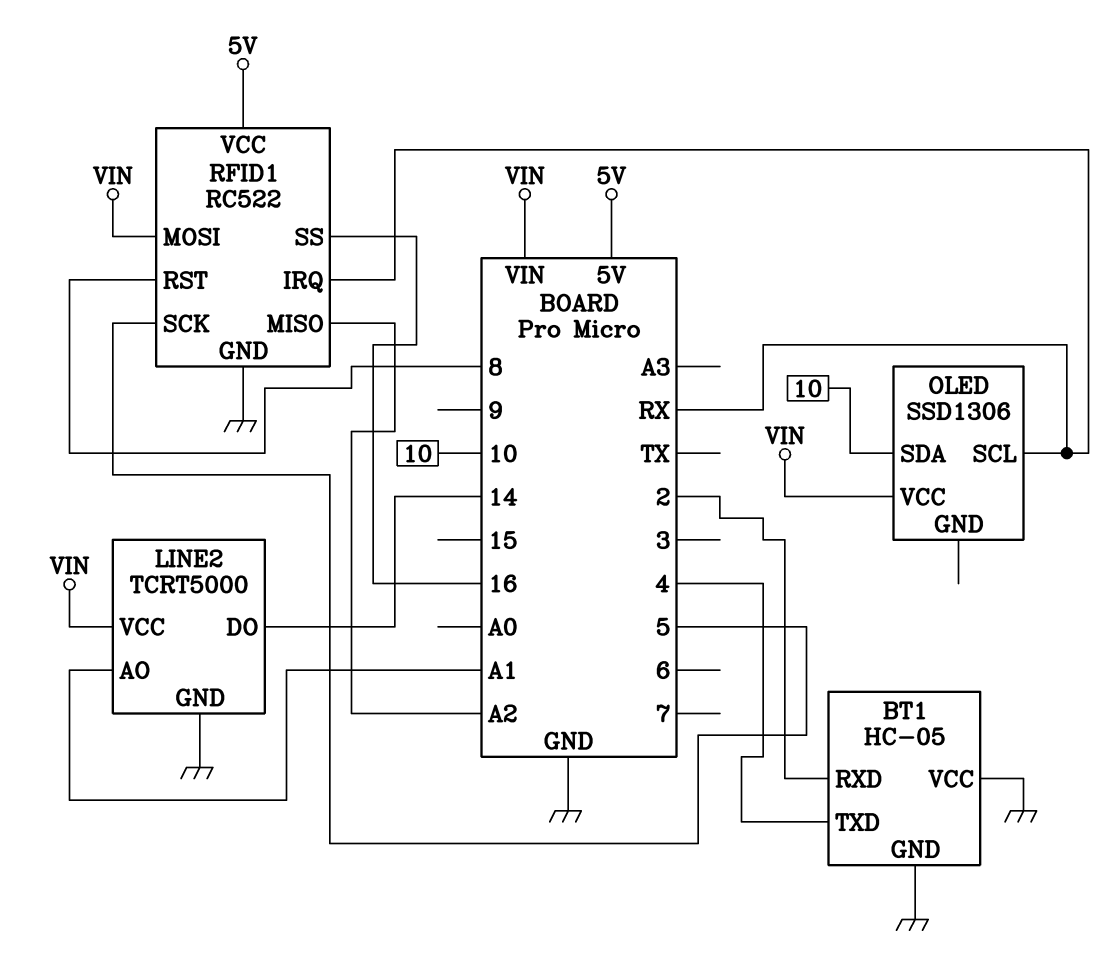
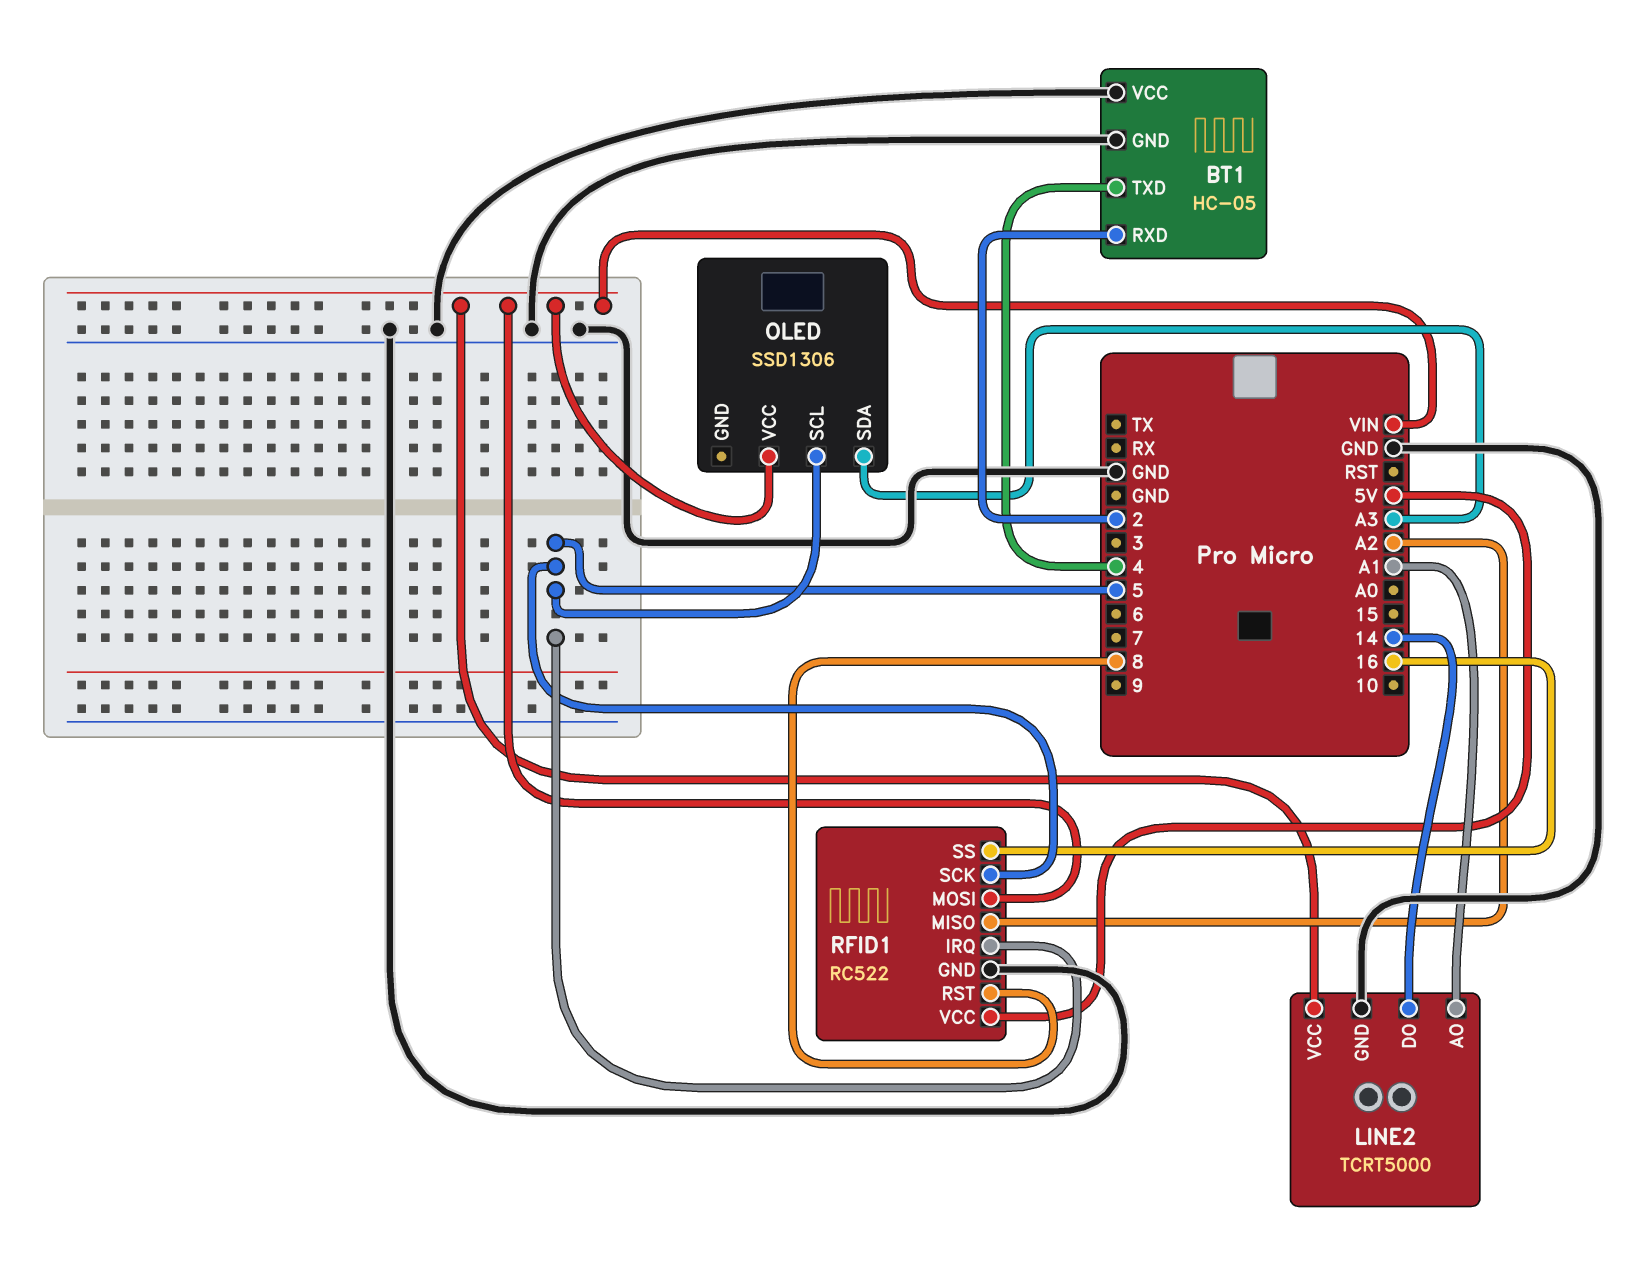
OLED pin SCL: RX -> 5
OLED pin SDA: 10 -> A3
RFID1 pin IRQ: RX -> 5

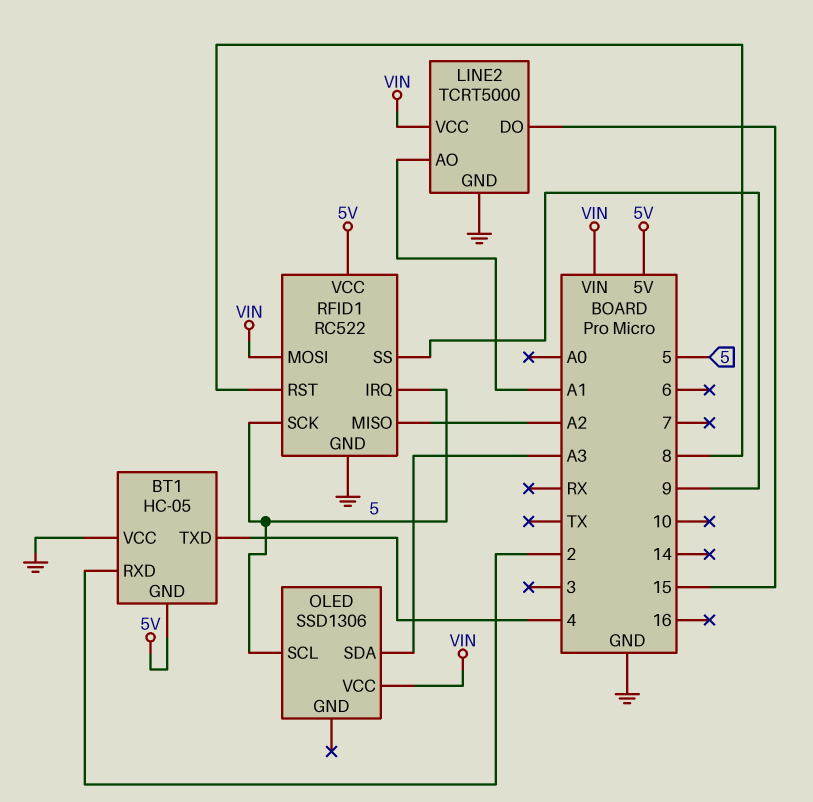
BT1 pin GND: GND -> 5V
LINE2 pin DO: 14 -> 15
RFID1 pin SS: 16 -> 9

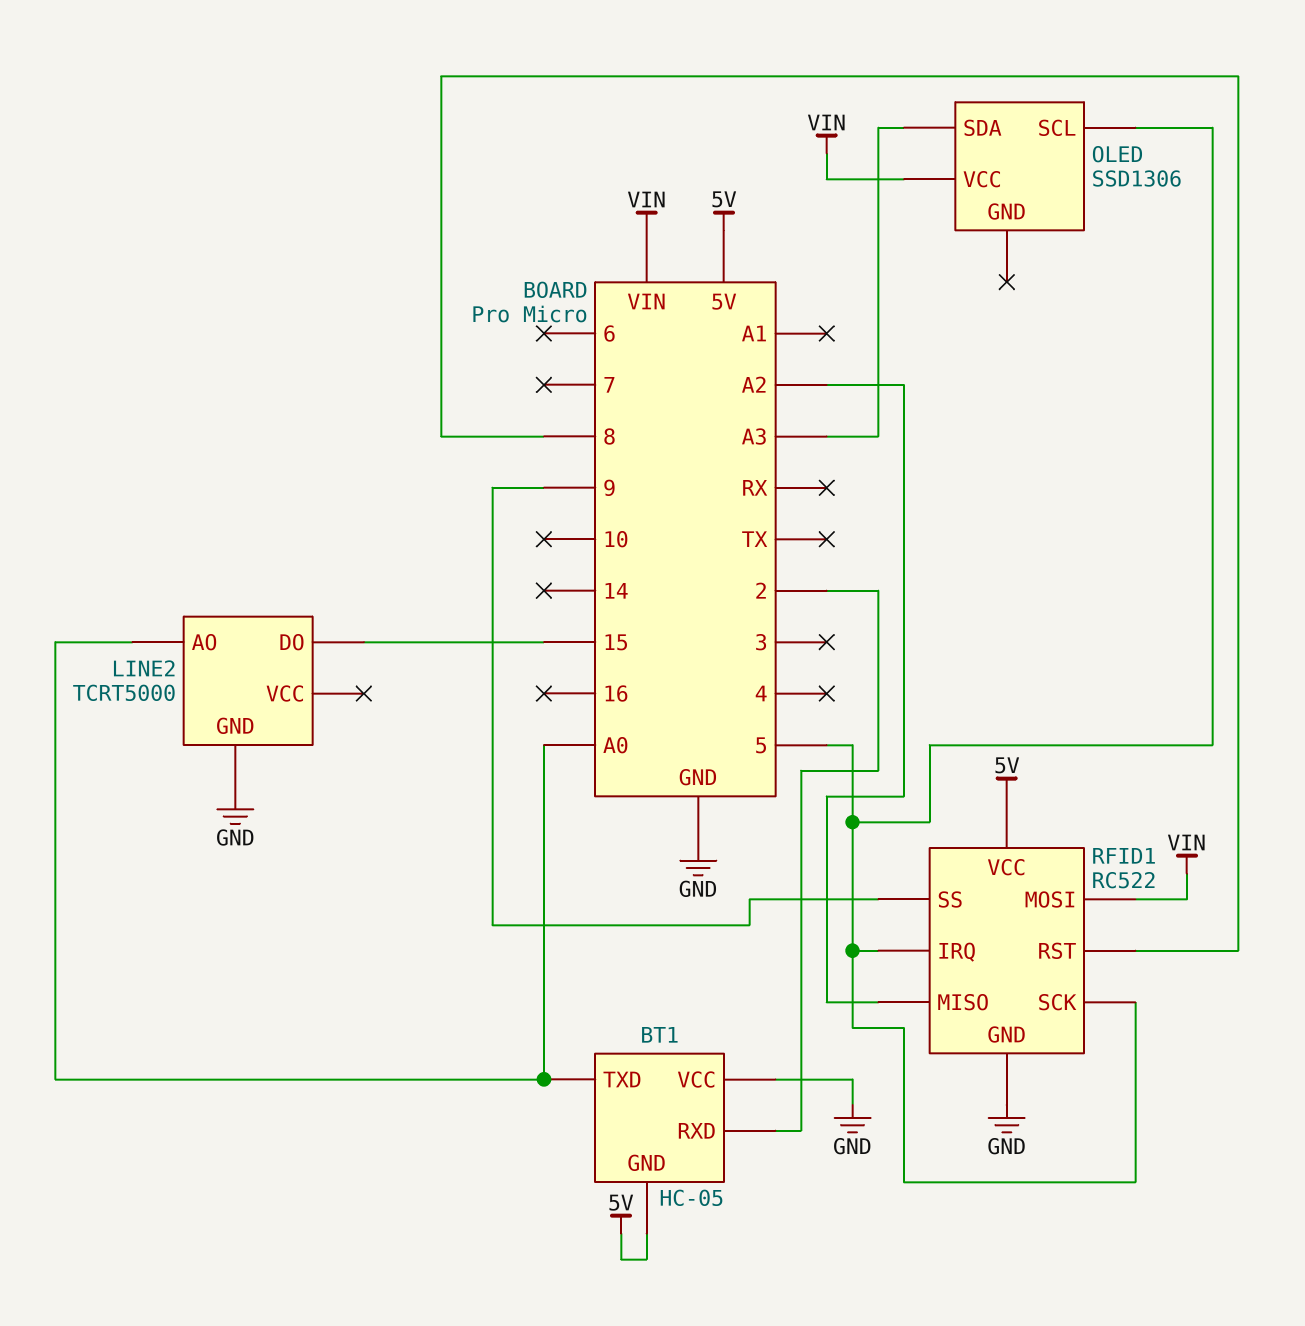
BT1 pin TXD: 4 -> A0
LINE2 pin AO: A1 -> A0
LINE2 pin VCC: VIN -> none

